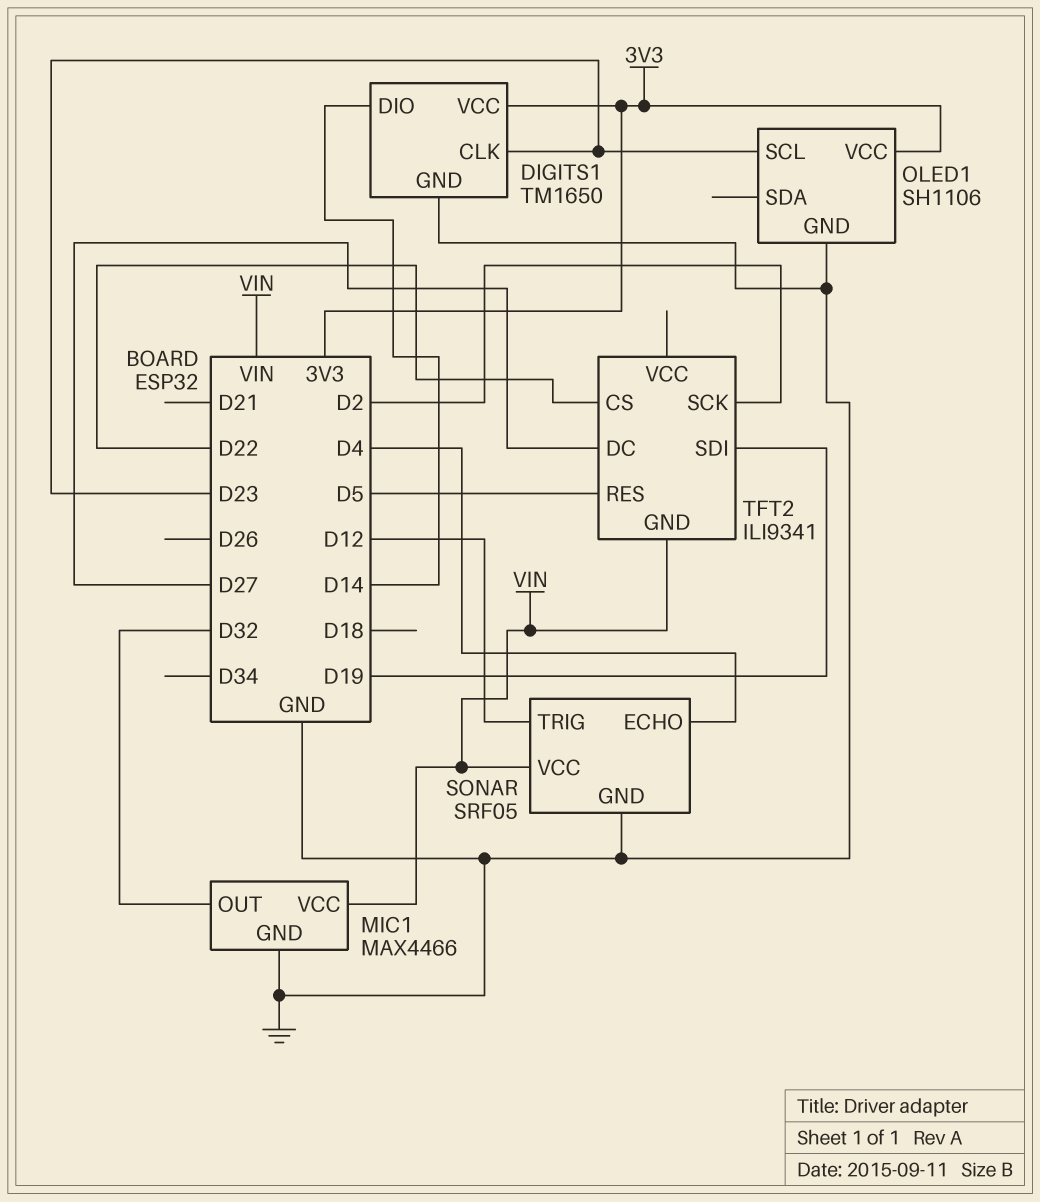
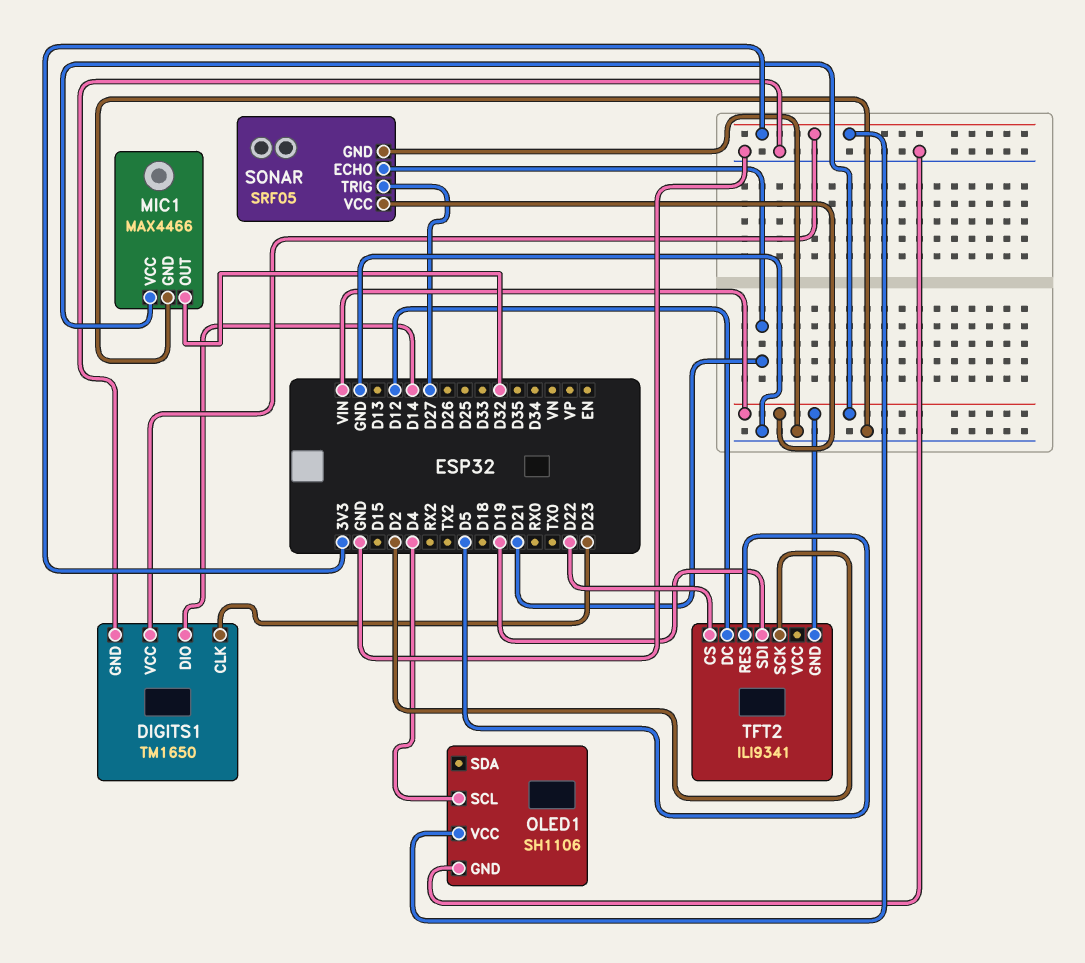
OLED1 pin SCL: D23 -> D4
SONAR pin ECHO: D4 -> D21
SONAR pin TRIG: D12 -> D27
TFT2 pin DC: D27 -> D12

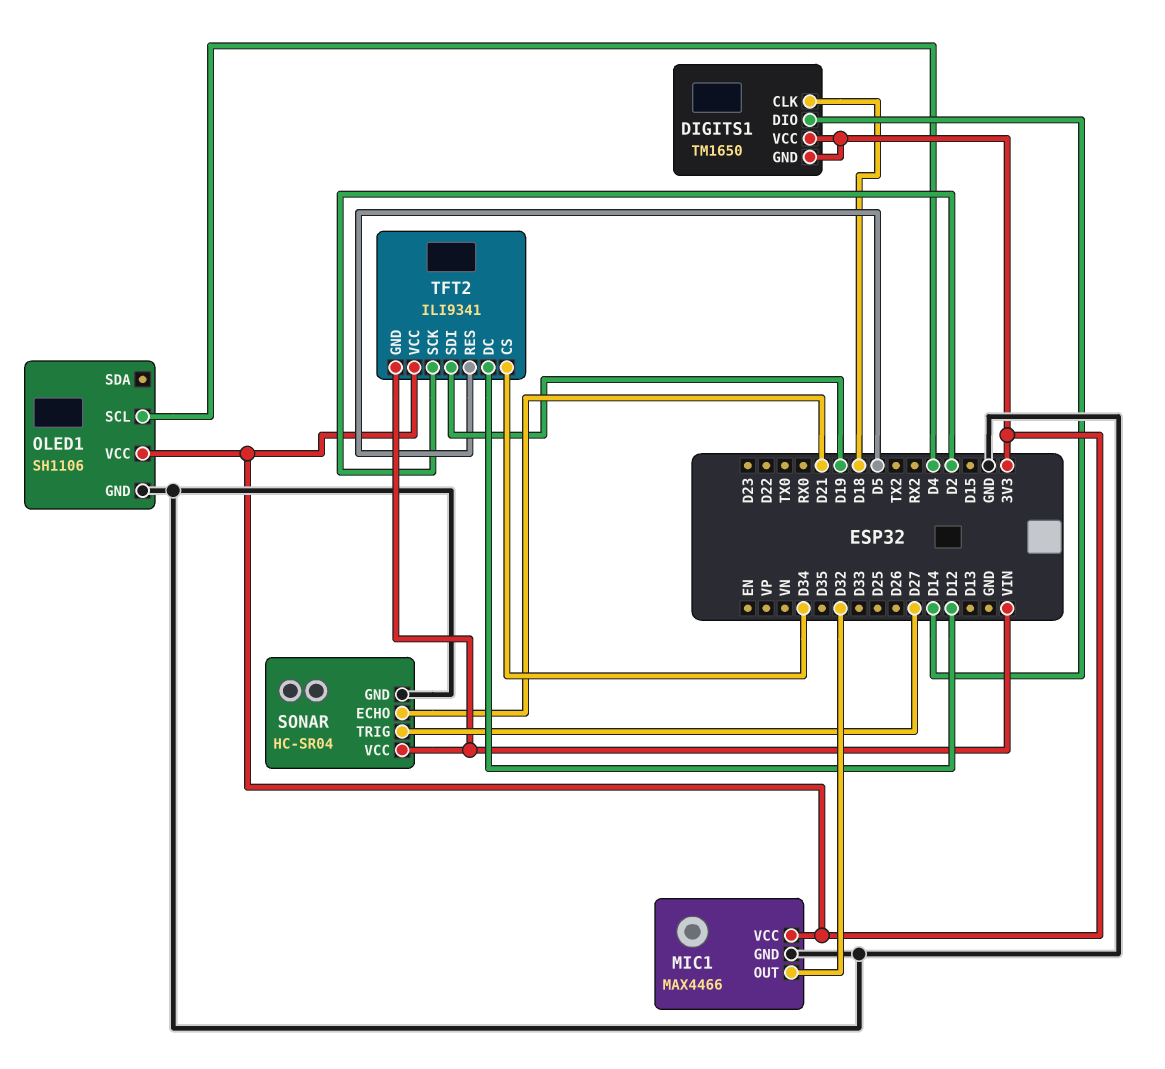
DIGITS1 pin CLK: D23 -> D18
DIGITS1 pin GND: GND -> 3V3
MIC1 pin VCC: VIN -> 3V3
SONAR: SRF05 -> HC-SR04
TFT2 pin CS: D22 -> D34
TFT2 pin VCC: none -> 3V3

